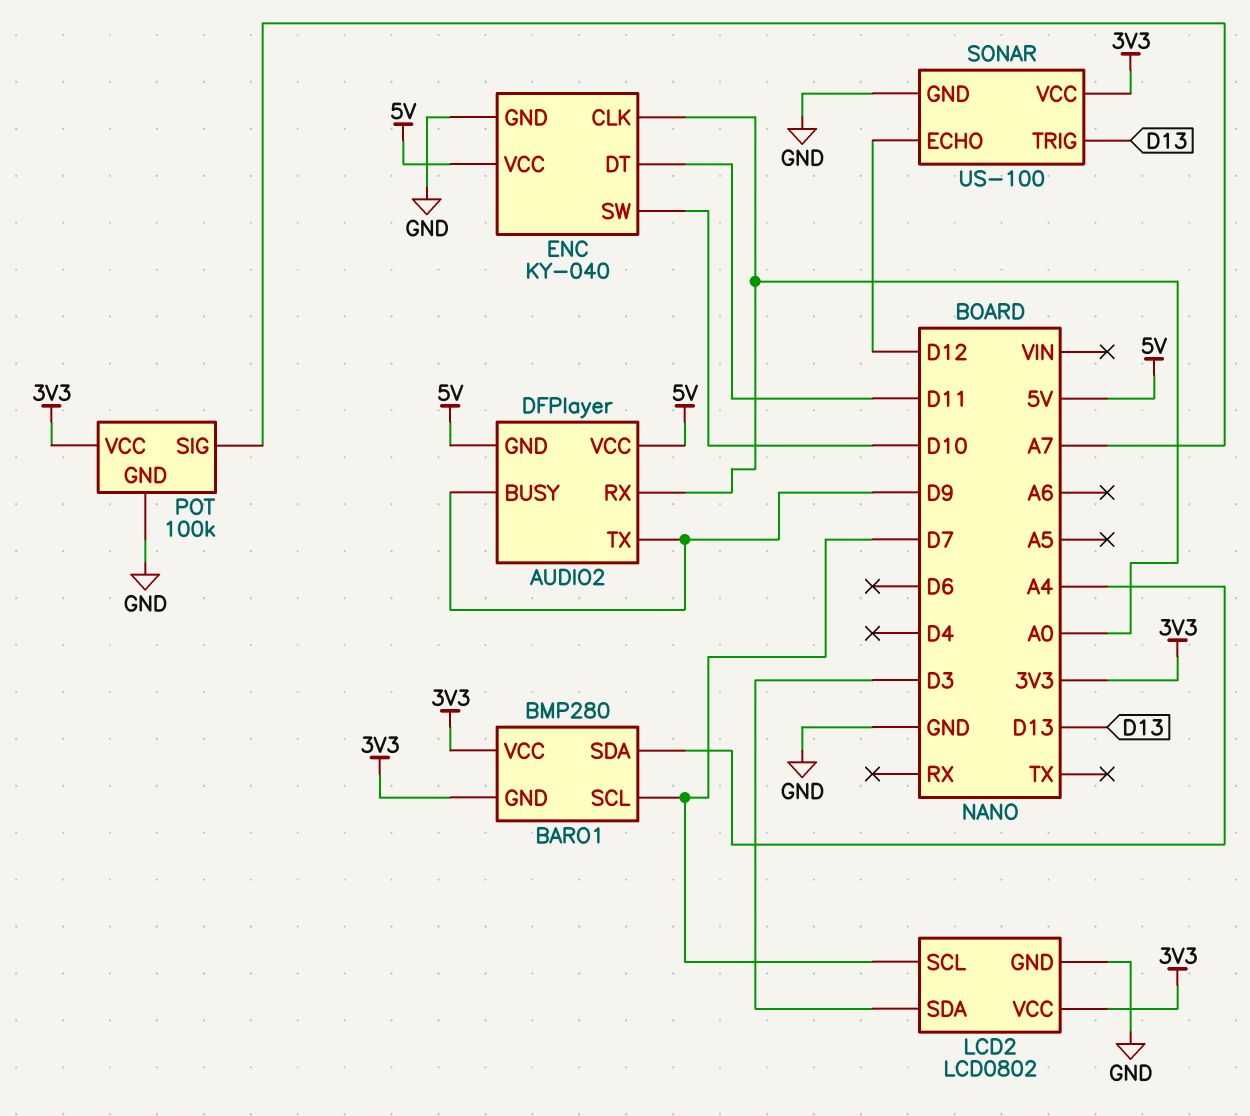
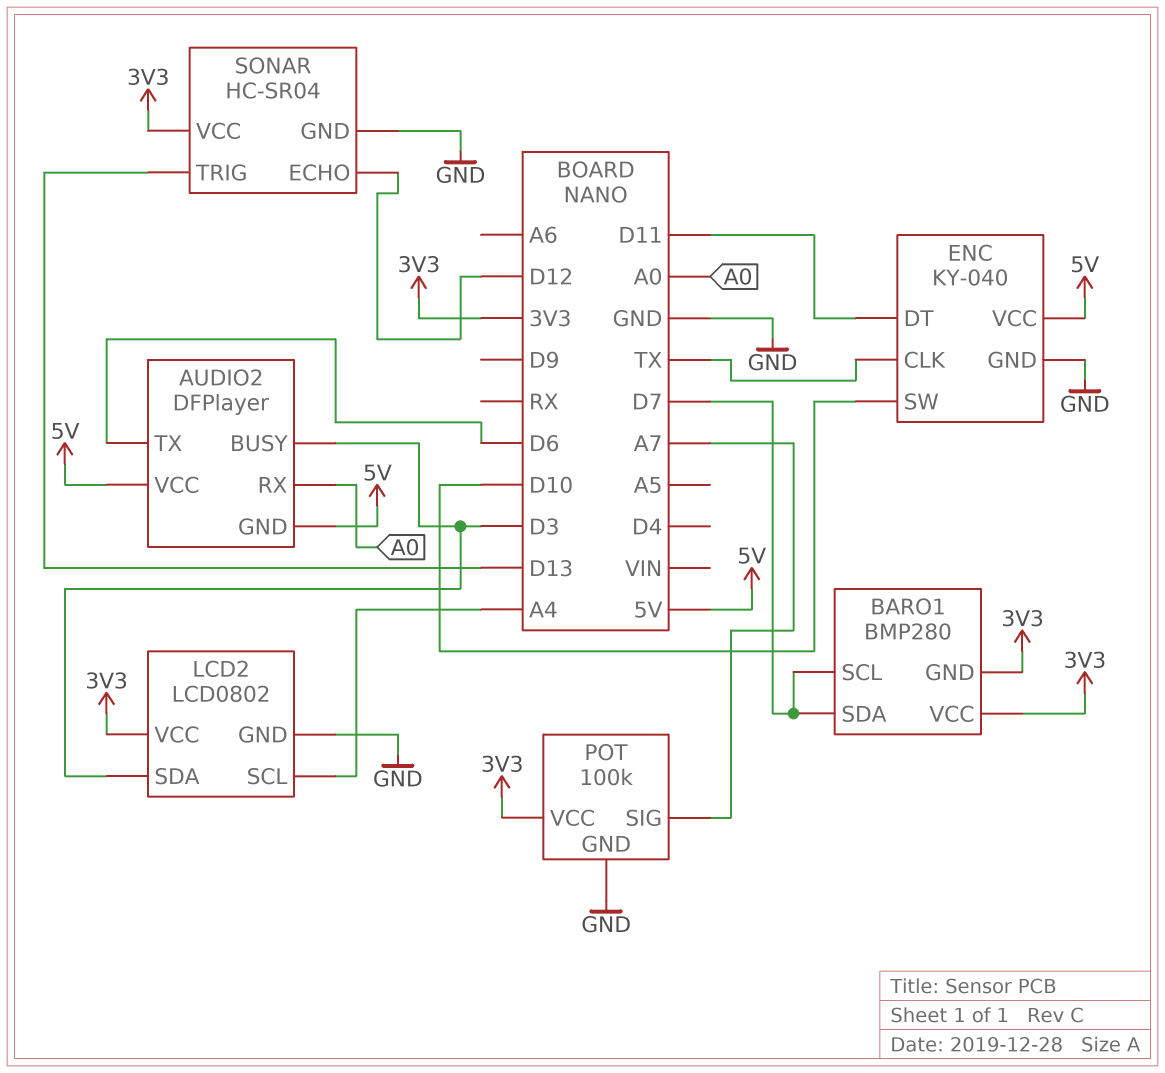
AUDIO2 pin BUSY: D9 -> D3
AUDIO2 pin TX: D9 -> D6
BARO1 pin SDA: A4 -> D7
ENC pin CLK: A0 -> TX
LCD2 pin SCL: D7 -> A4
SONAR: US-100 -> HC-SR04

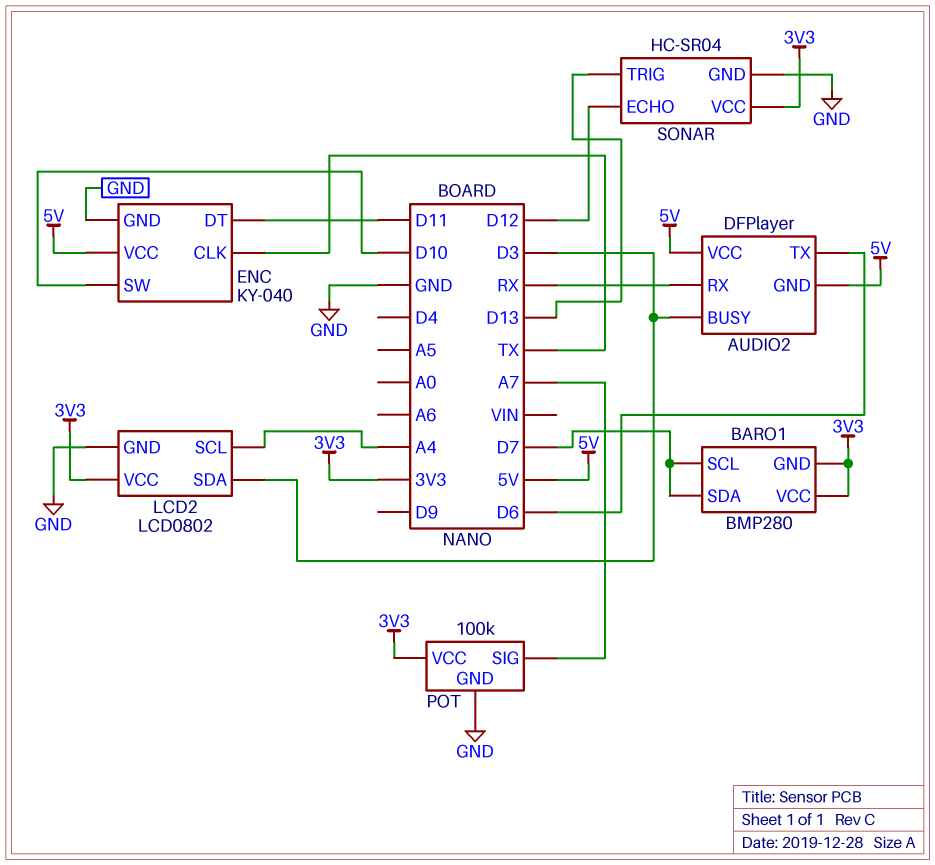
AUDIO2 pin RX: A0 -> RX

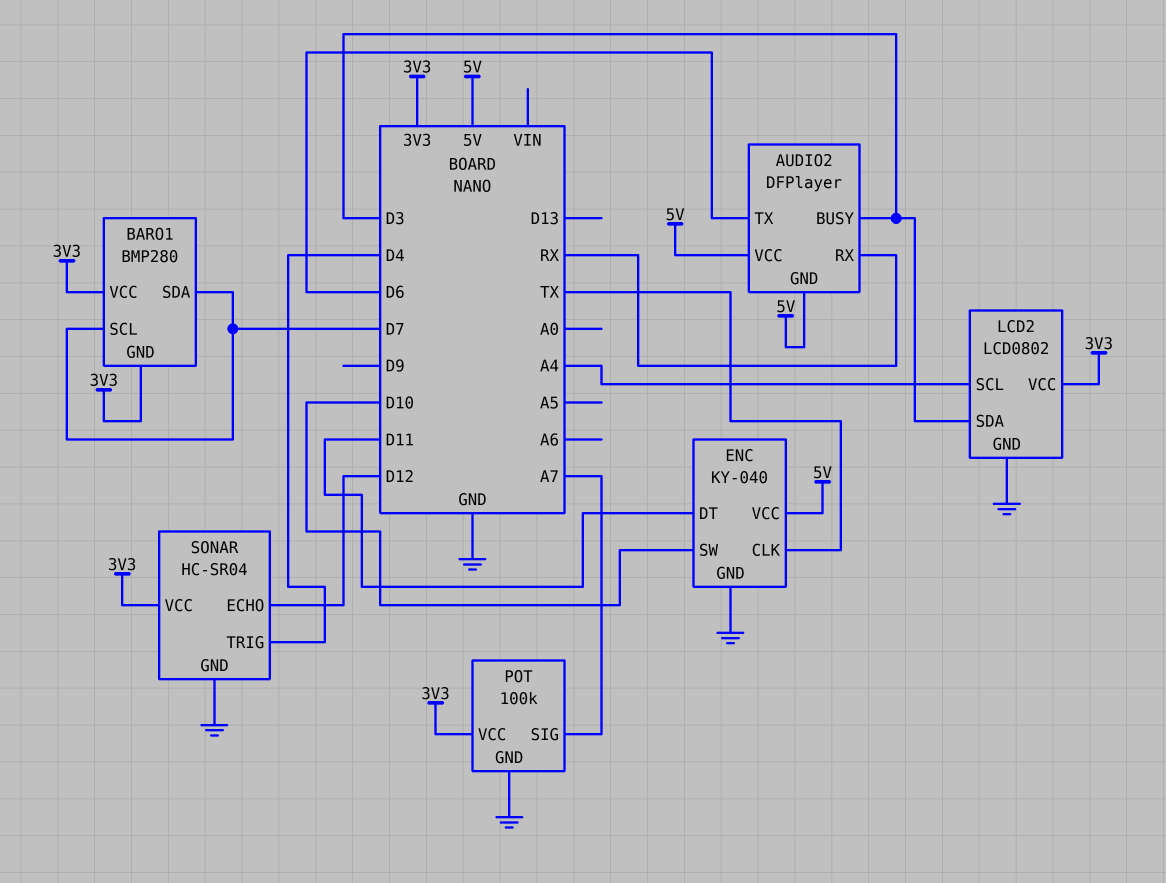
SONAR pin TRIG: D13 -> D4

